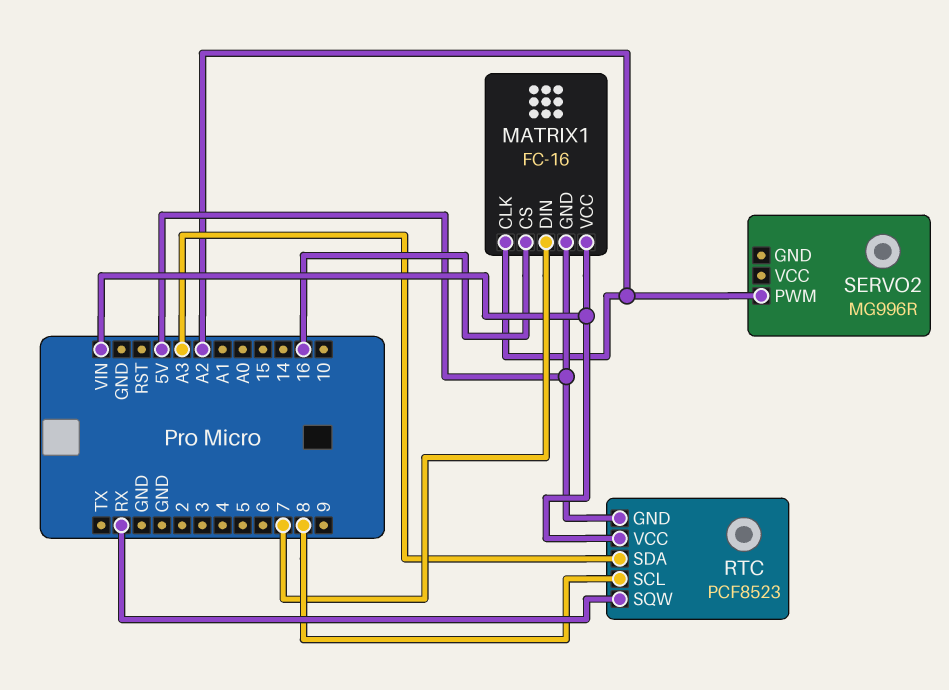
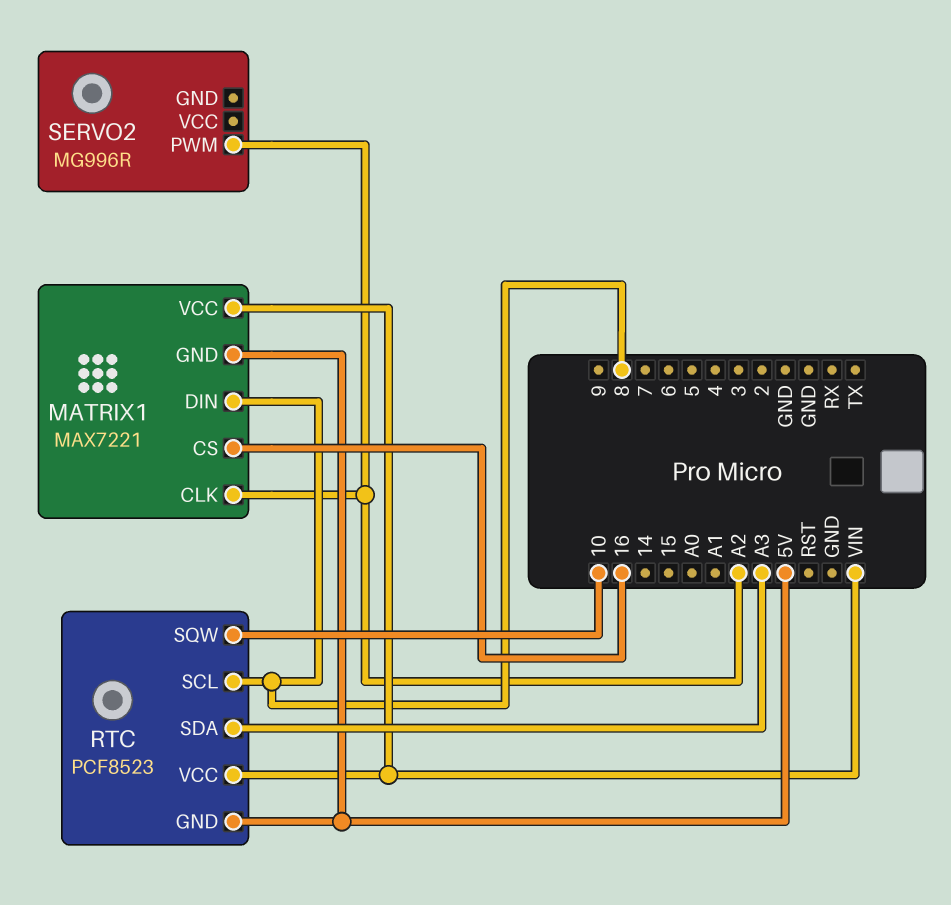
MATRIX1: FC-16 -> MAX7221
MATRIX1 pin DIN: 7 -> 8
RTC pin SQW: RX -> 10

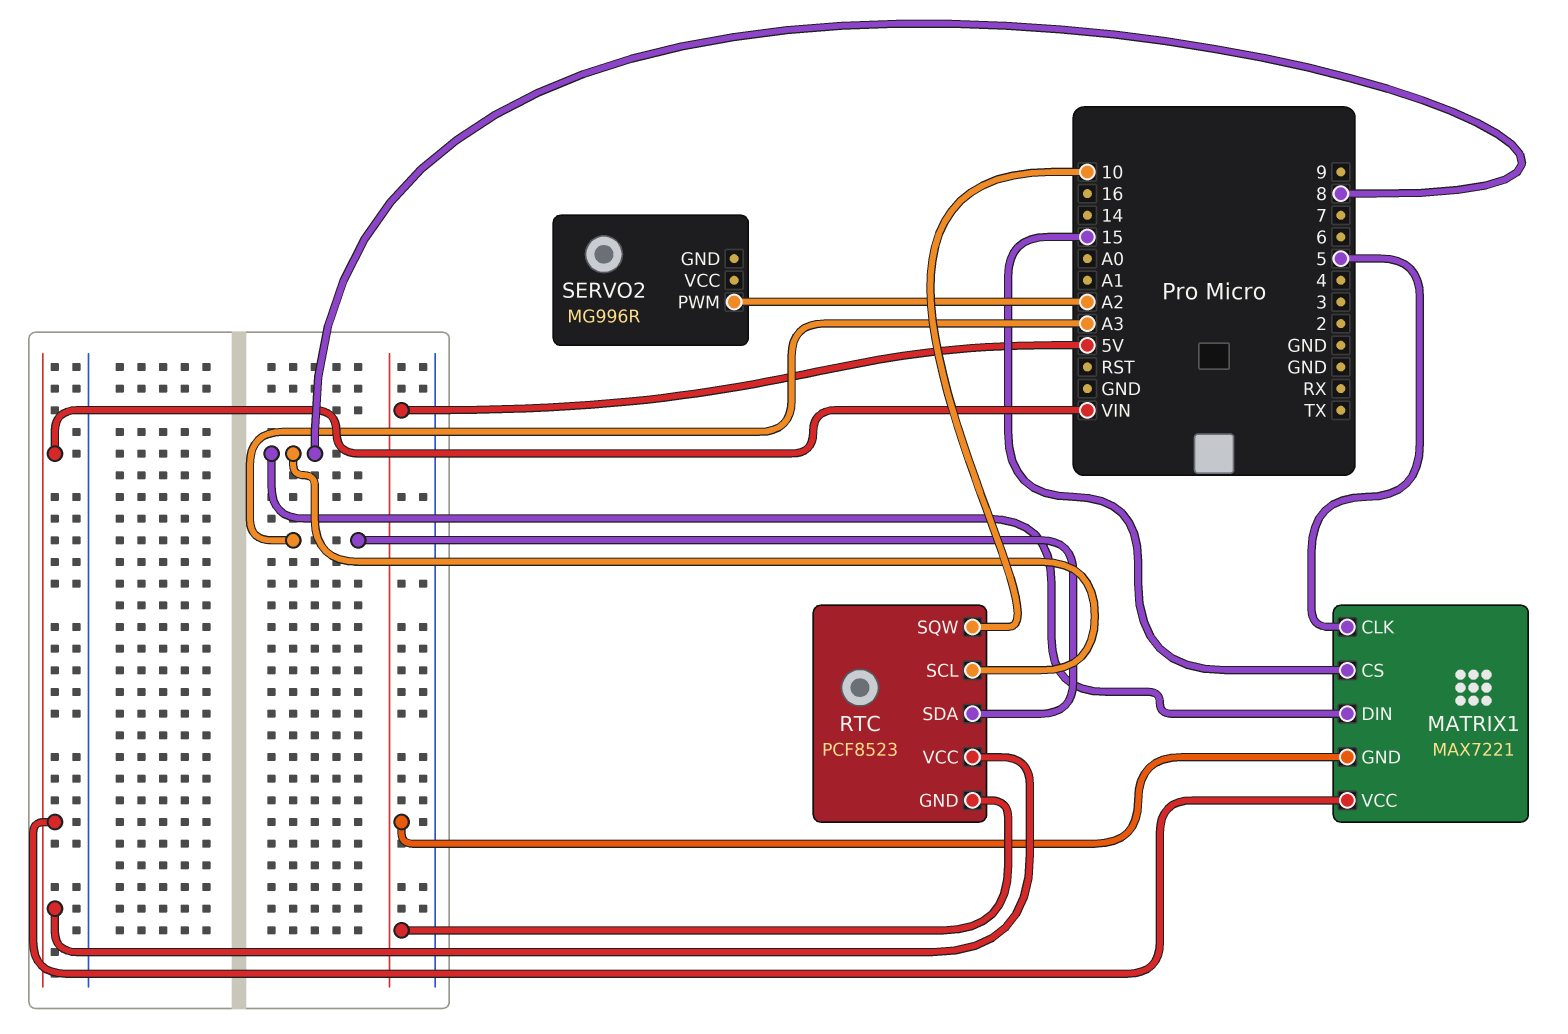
MATRIX1 pin CLK: A2 -> 5
MATRIX1 pin CS: 16 -> 15

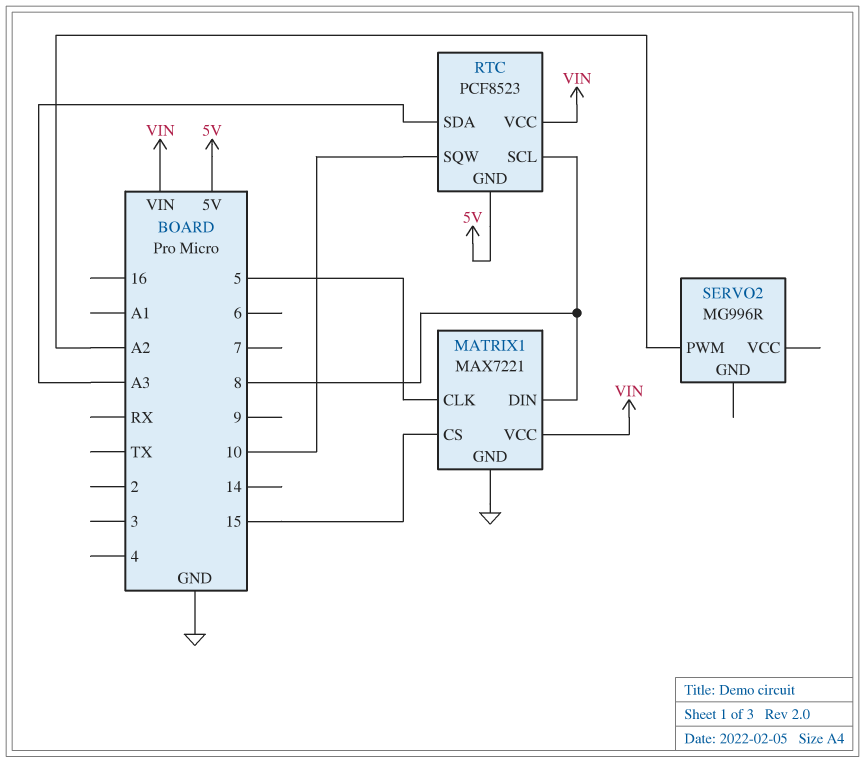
MATRIX1 pin GND: 5V -> GND

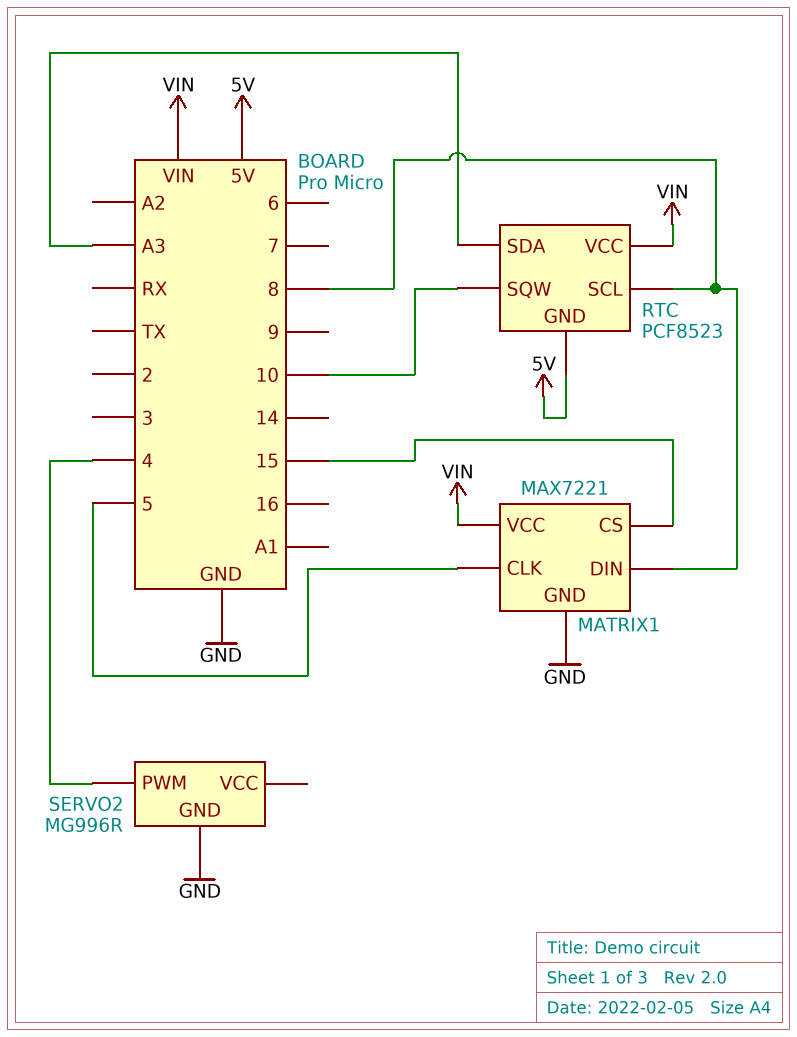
SERVO2 pin GND: none -> GND
SERVO2 pin PWM: A2 -> 4

